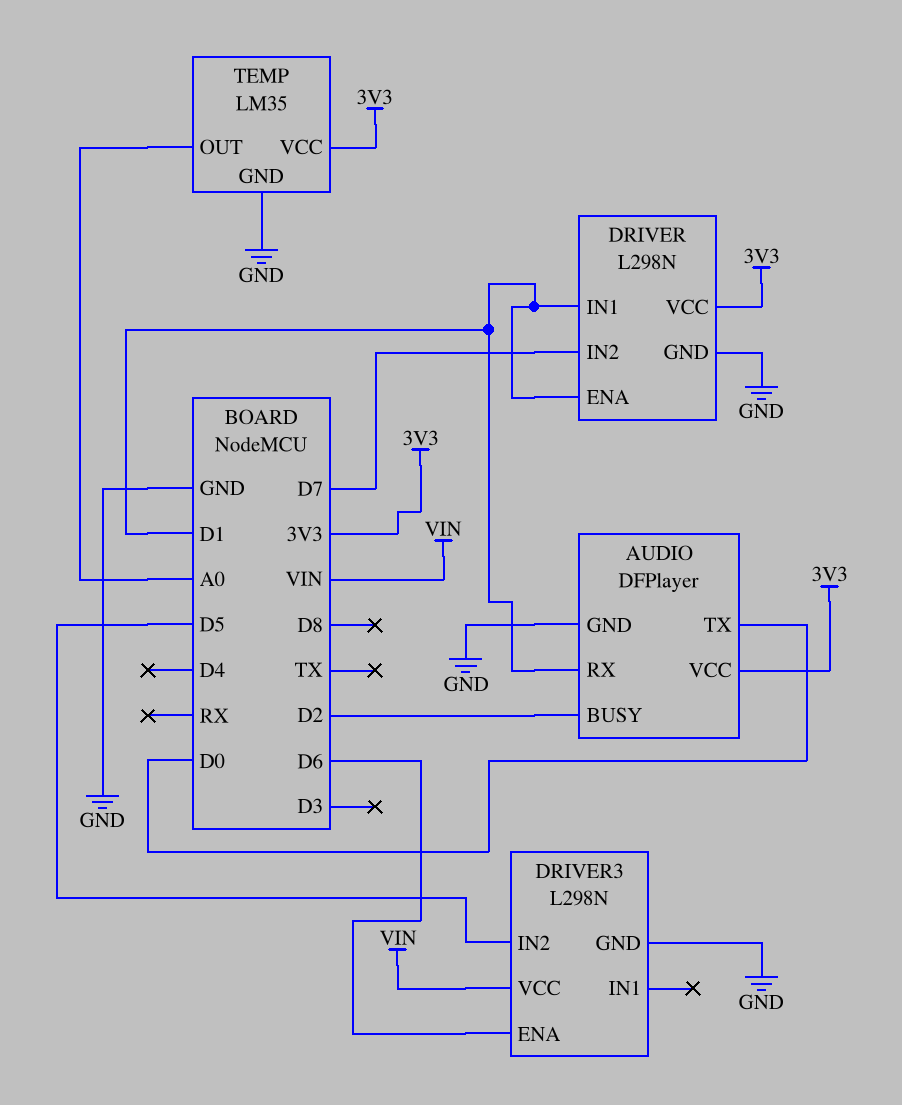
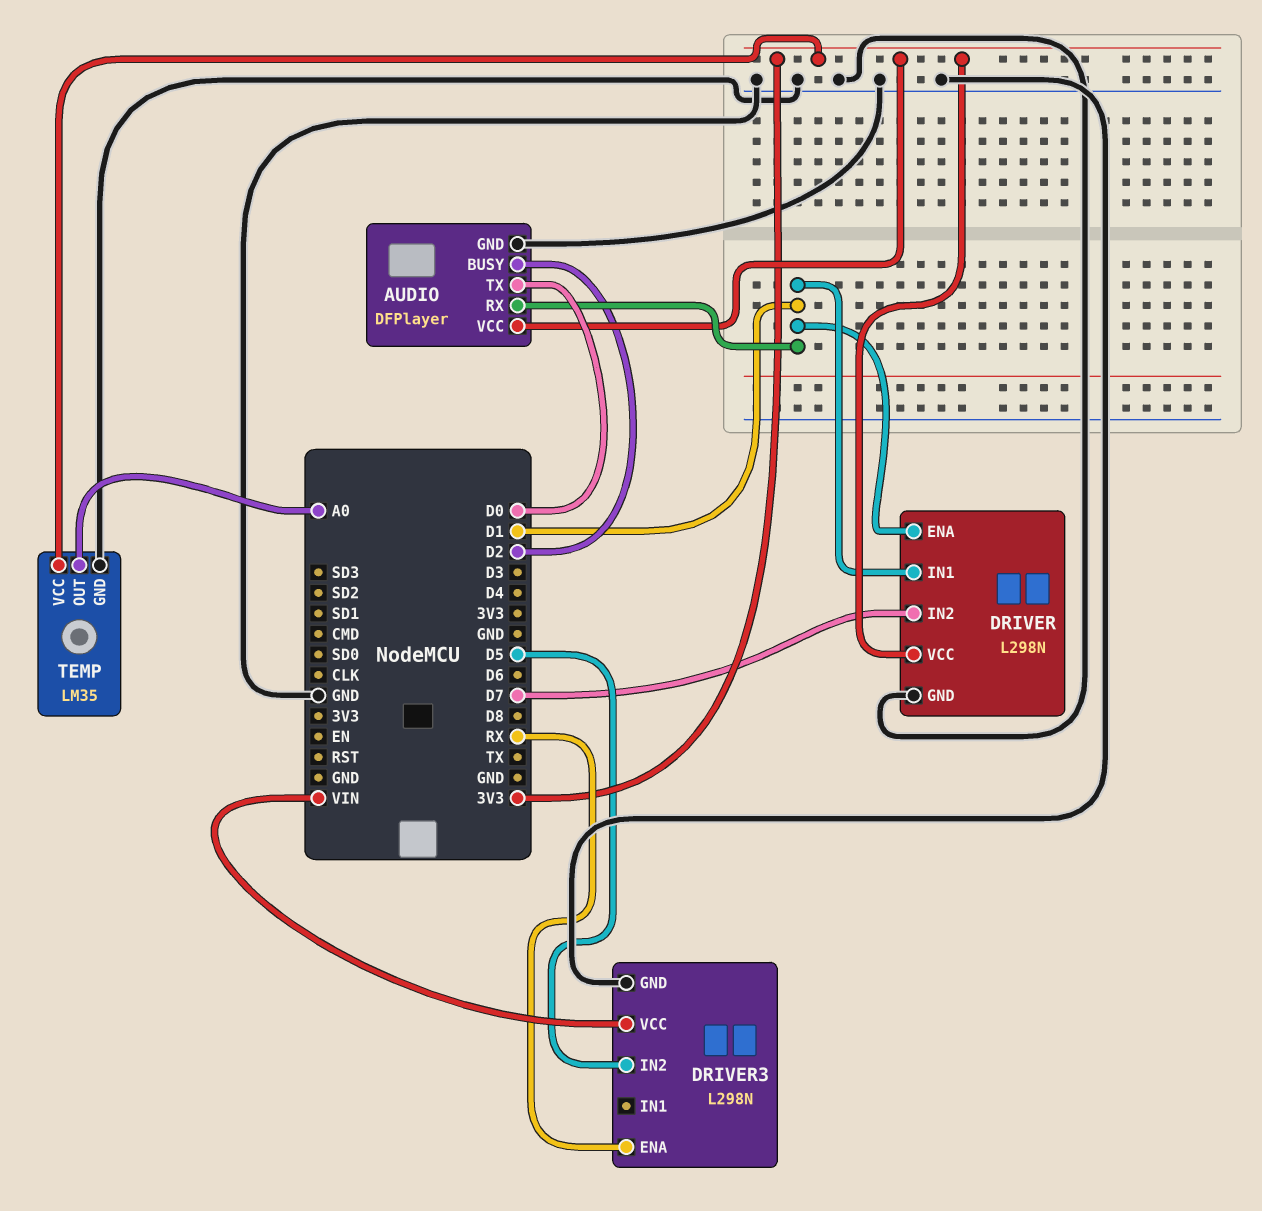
DRIVER3 pin ENA: D6 -> RX

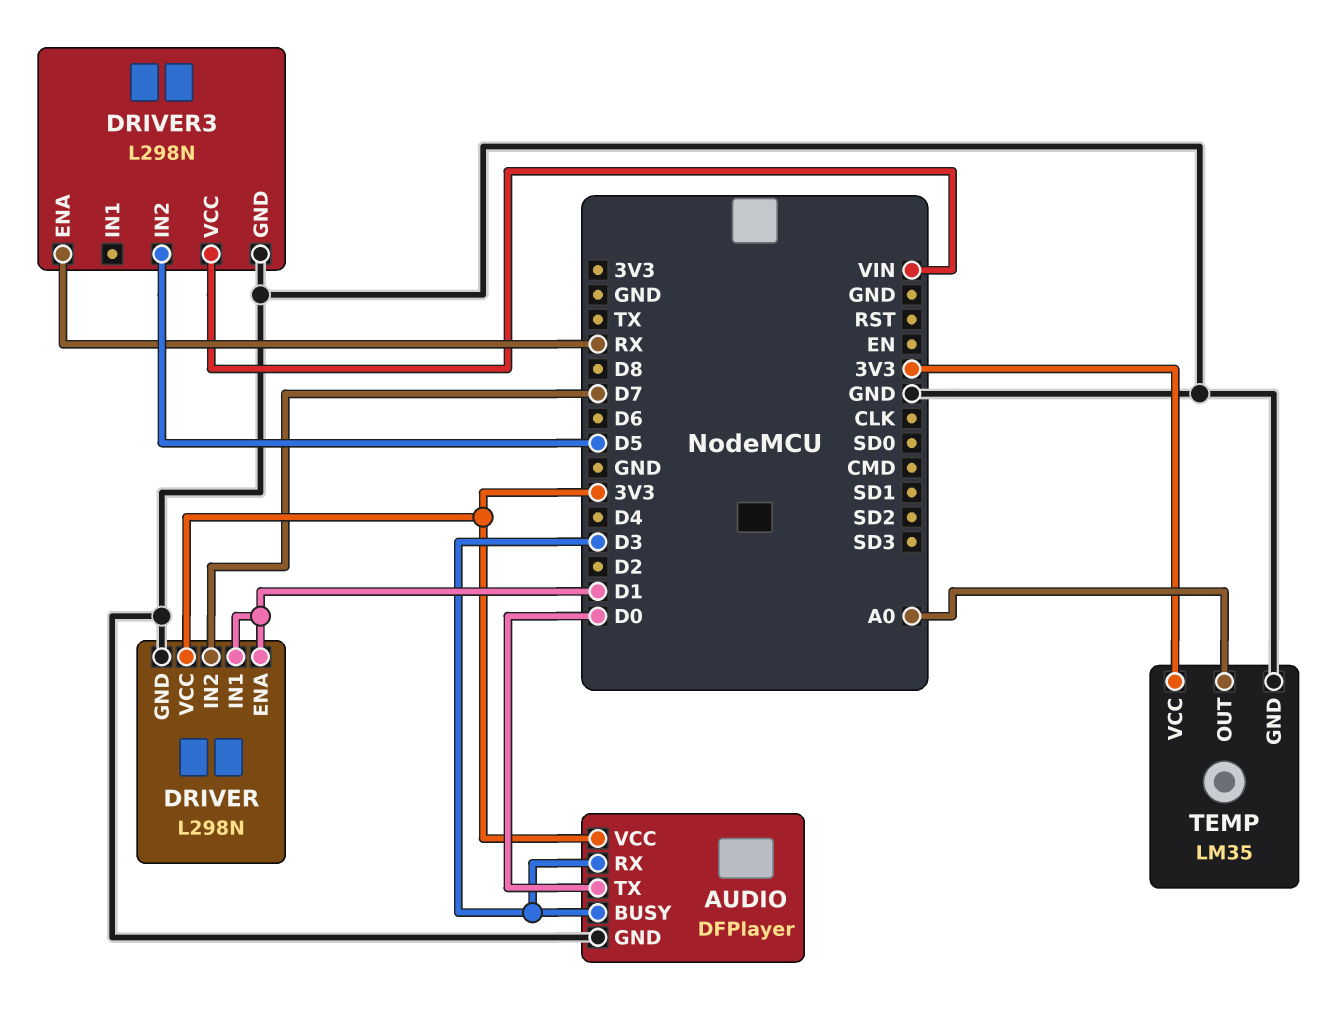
AUDIO pin BUSY: D2 -> D3
AUDIO pin RX: D1 -> D3

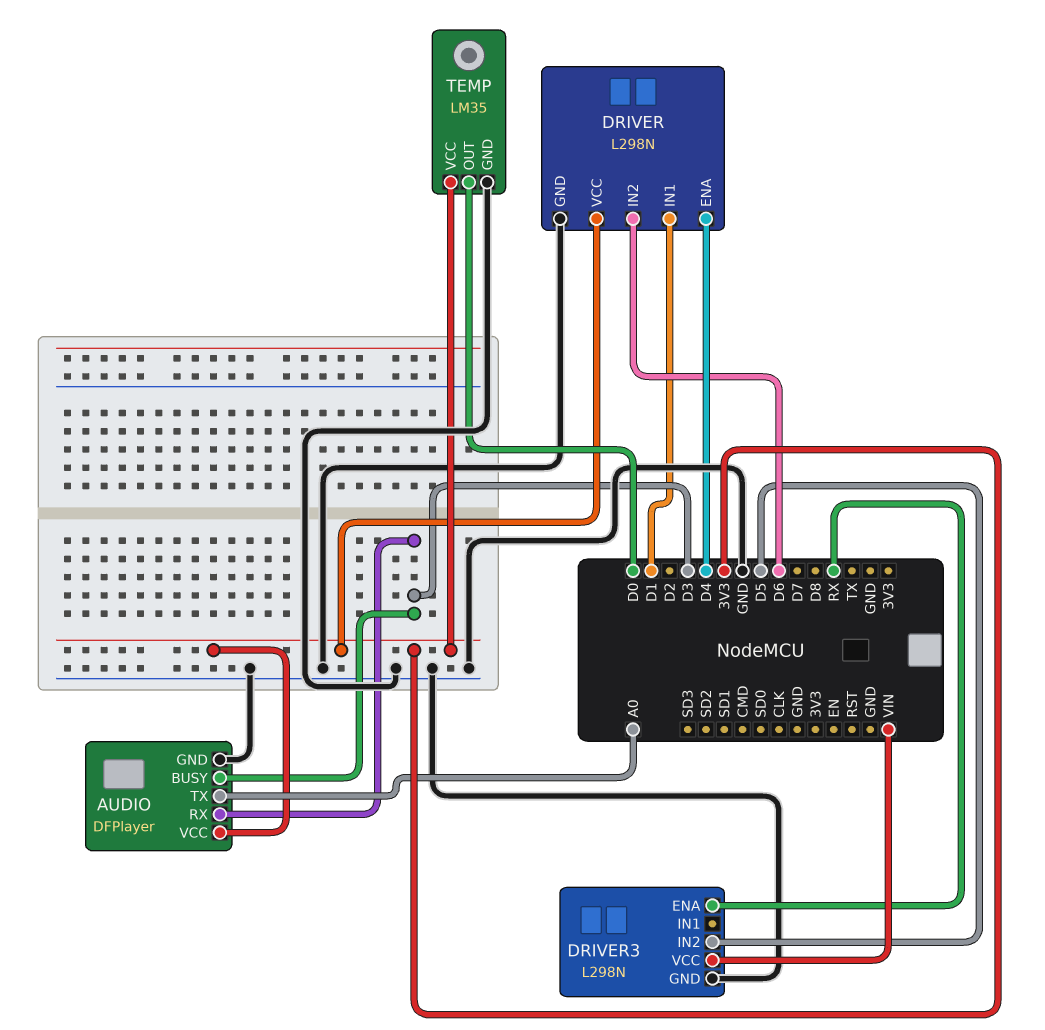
AUDIO pin TX: D0 -> A0
DRIVER pin ENA: D1 -> D4
DRIVER pin IN2: D7 -> D6
TEMP pin OUT: A0 -> D0

